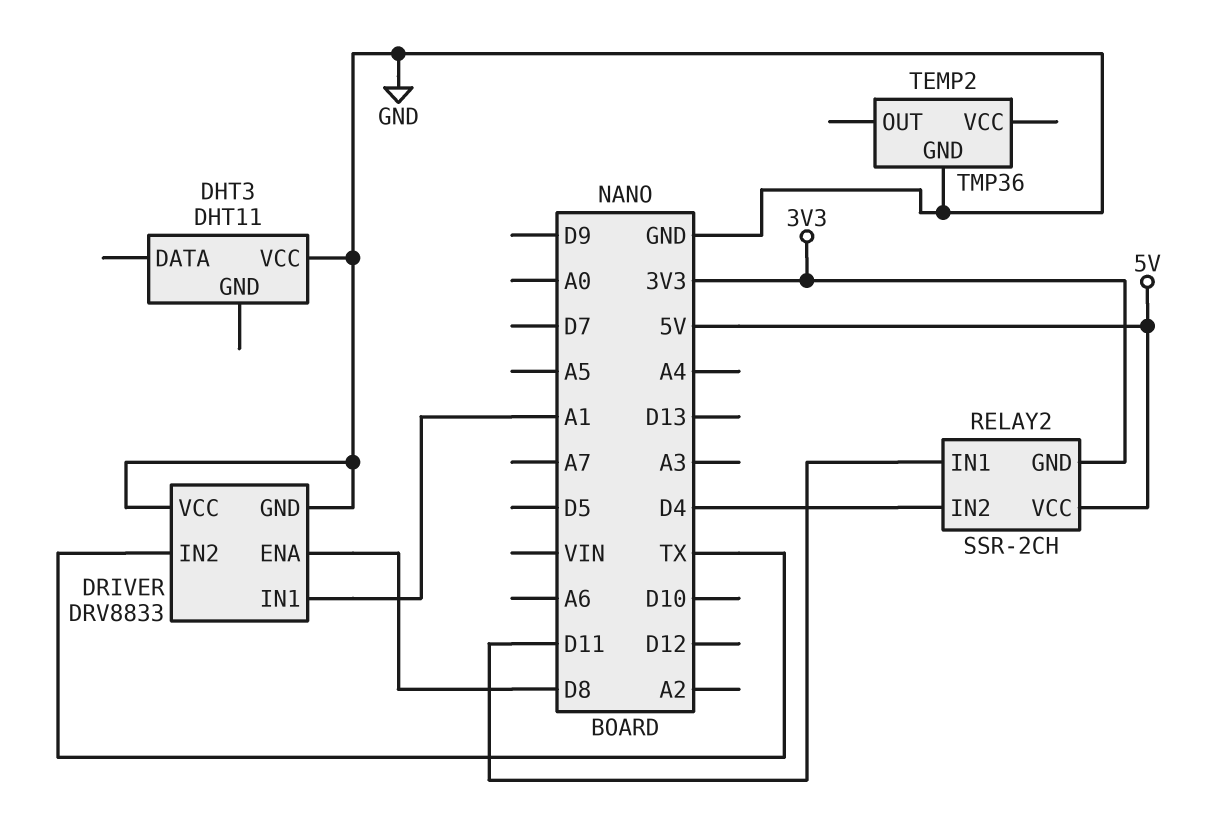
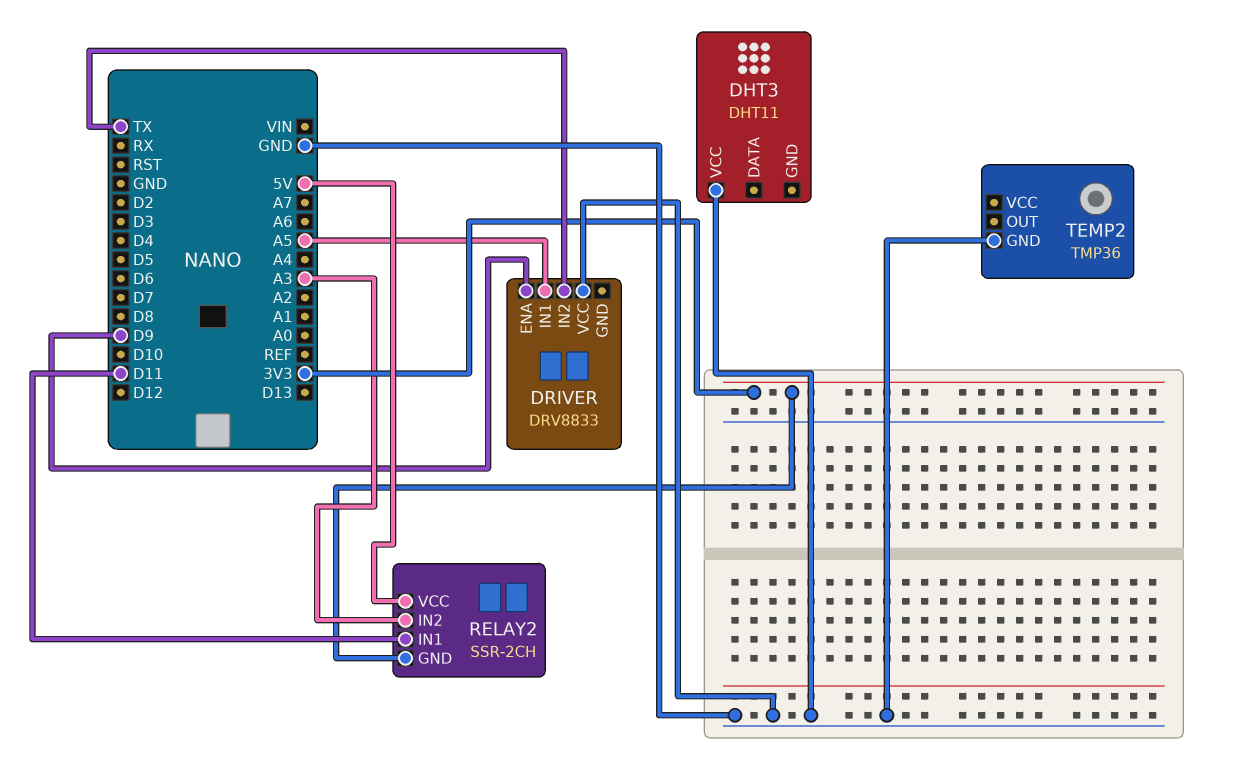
DRIVER pin ENA: D8 -> D9
DRIVER pin GND: GND -> none
DRIVER pin IN1: A1 -> A5
RELAY2 pin IN2: D4 -> A3

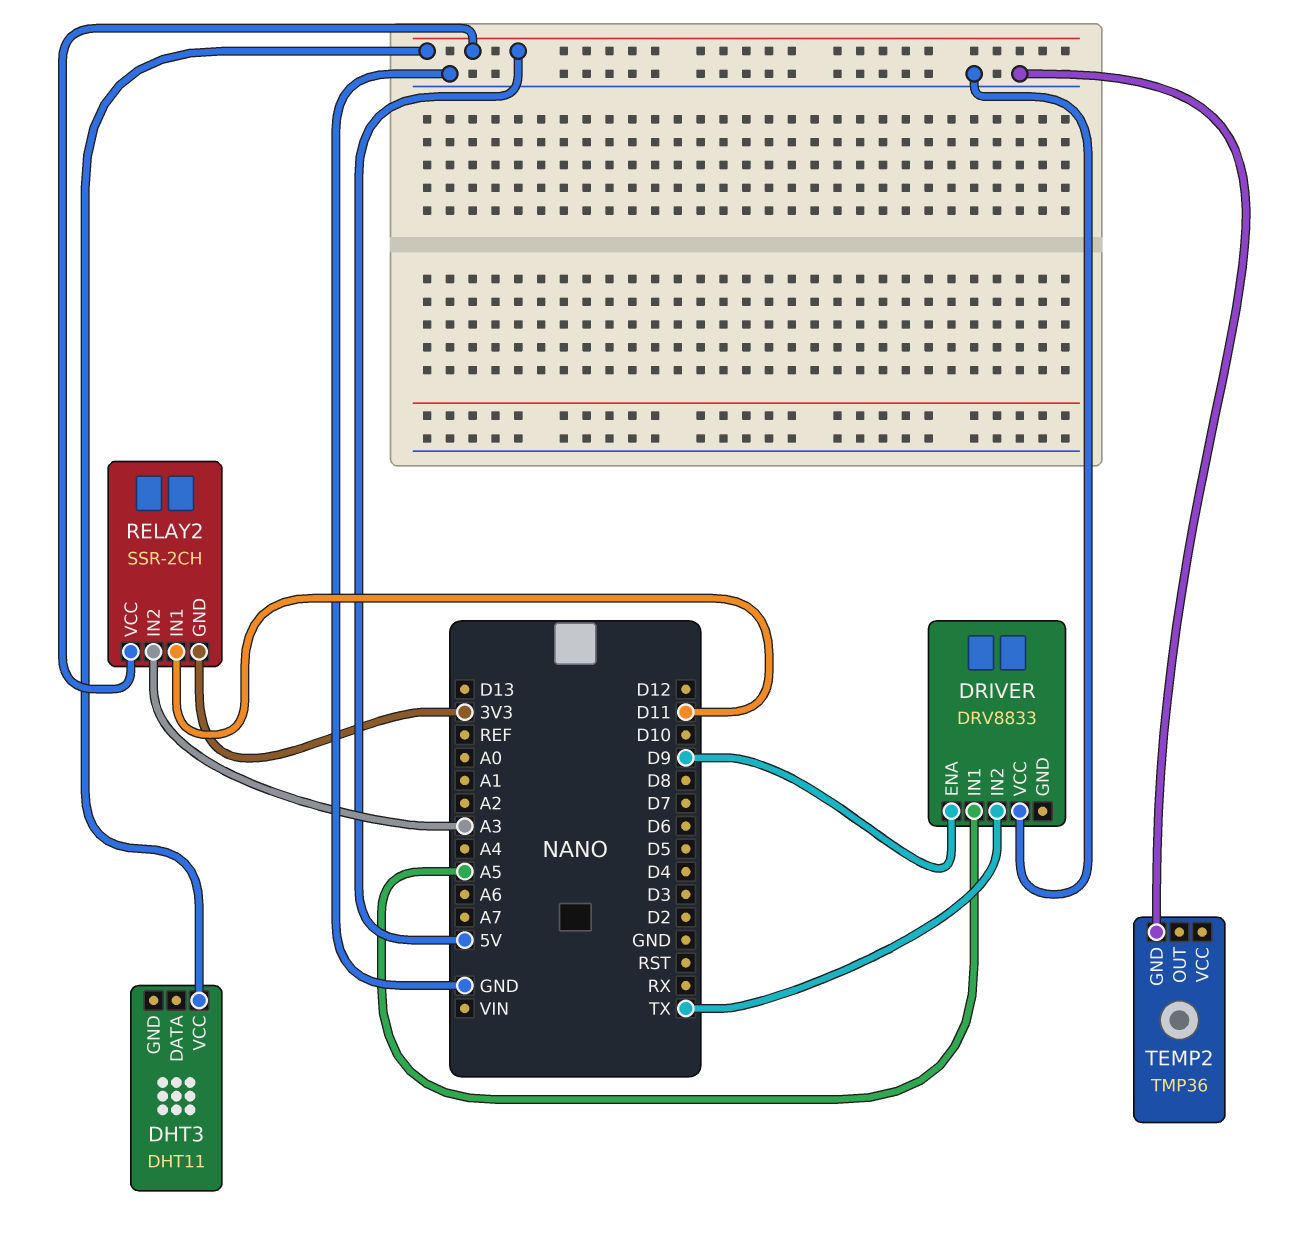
DHT3 pin VCC: GND -> 5V

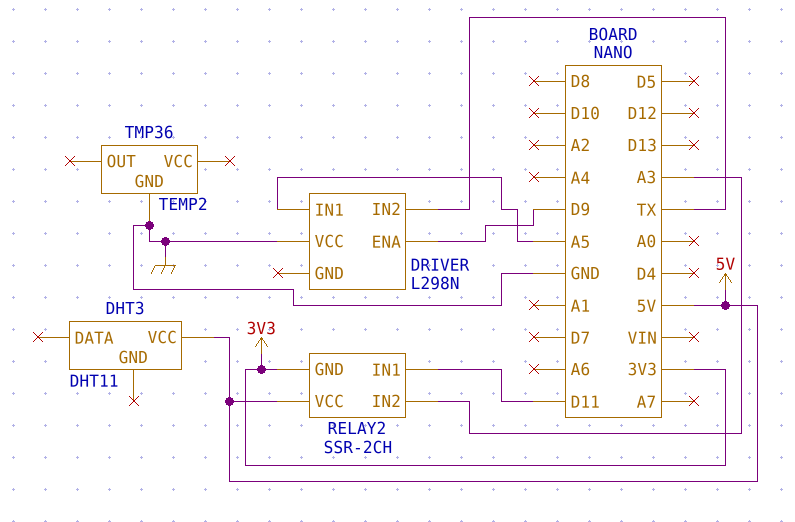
DRIVER: DRV8833 -> L298N

